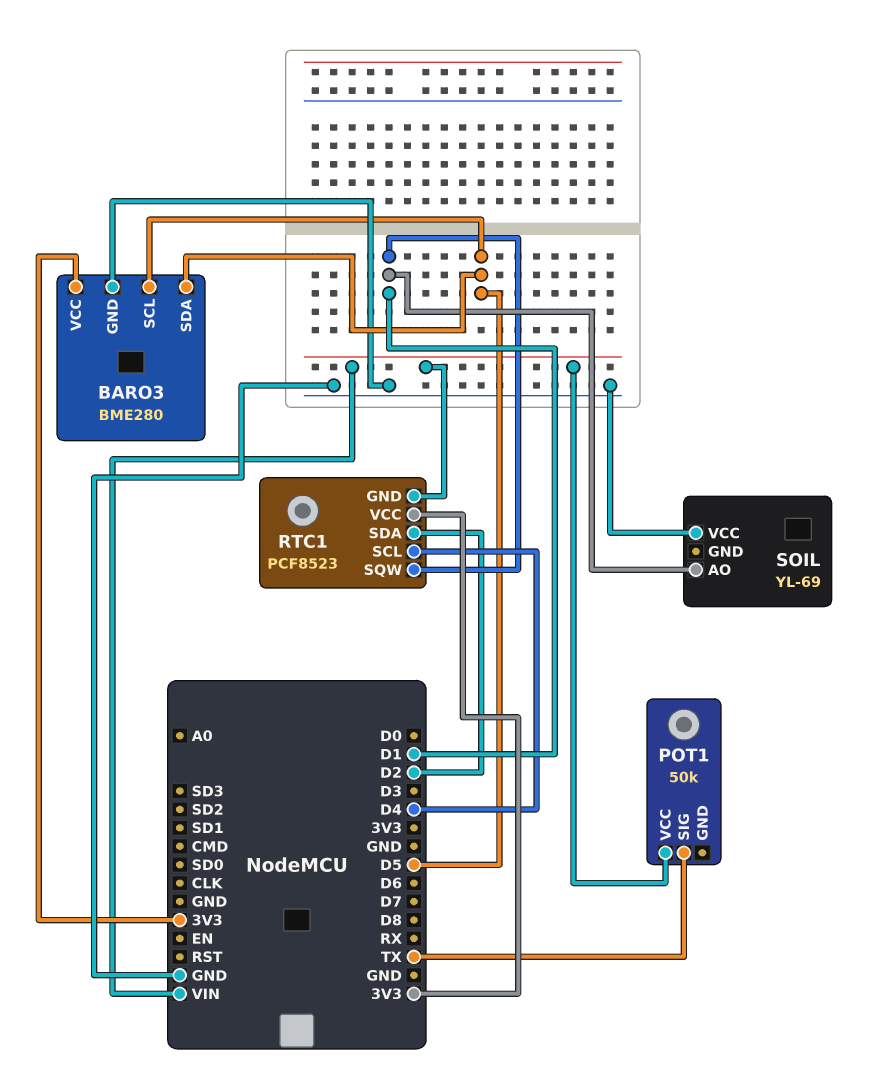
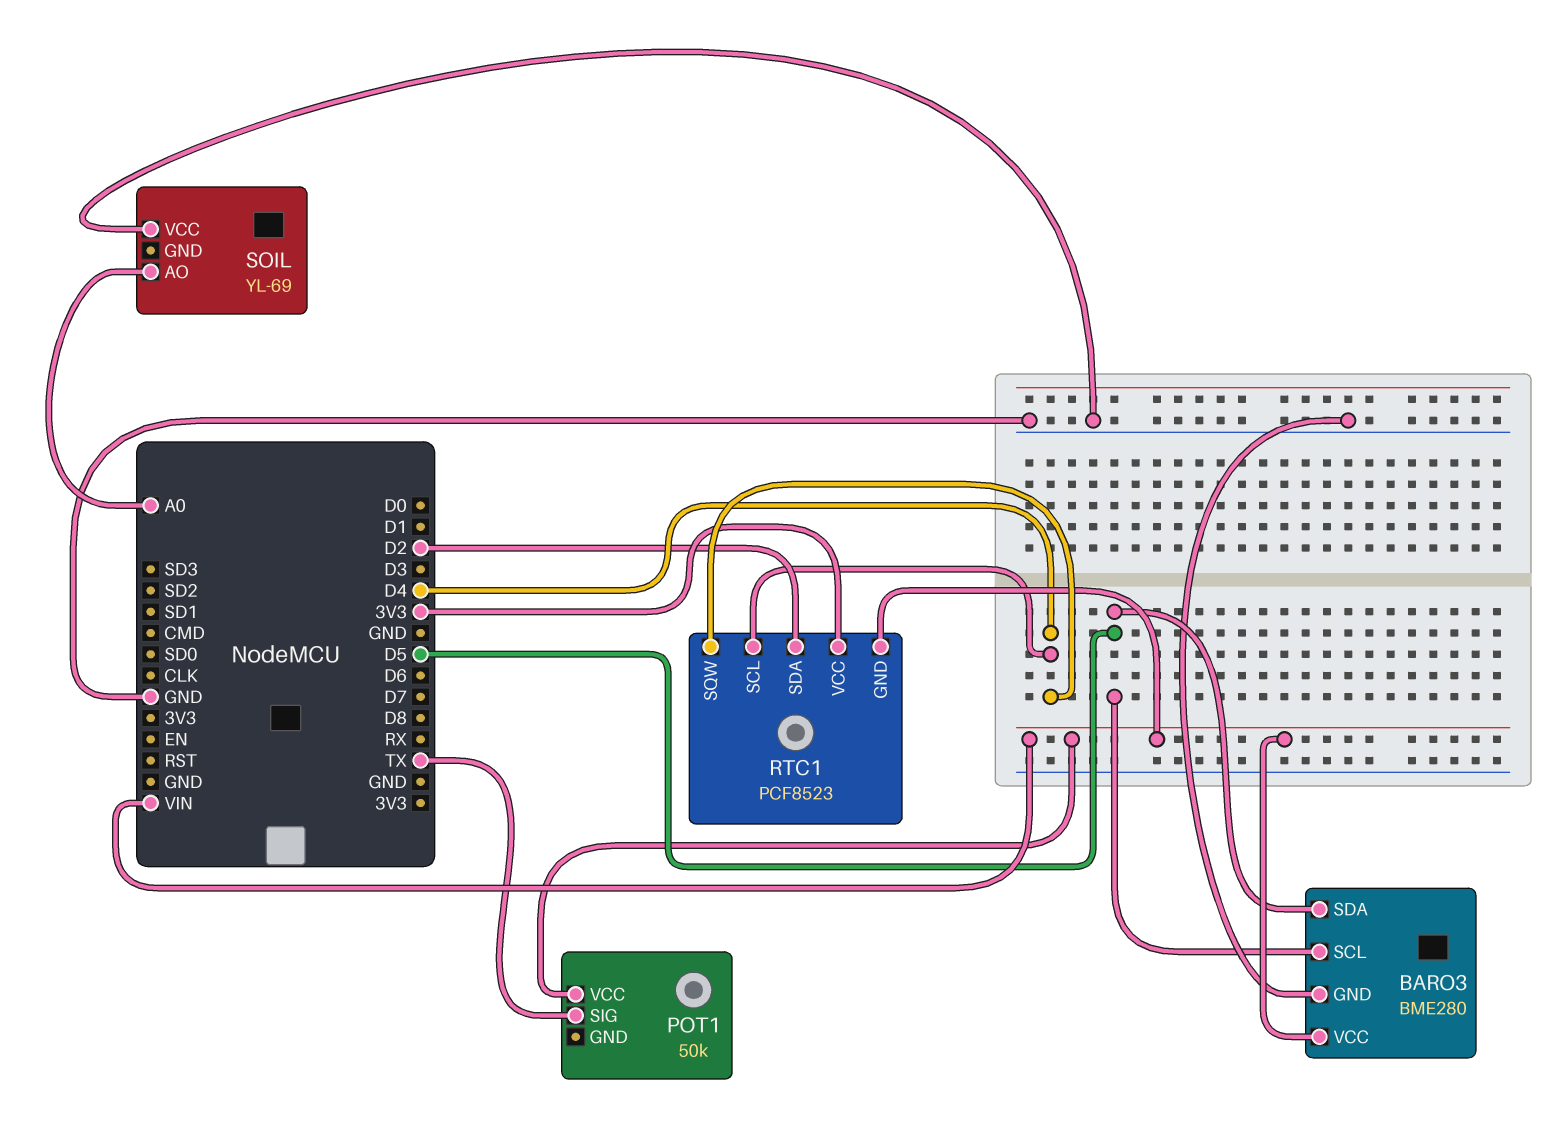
BARO3 pin VCC: 3V3 -> VIN
RTC1 pin SQW: D1 -> D4
SOIL pin AO: D1 -> A0

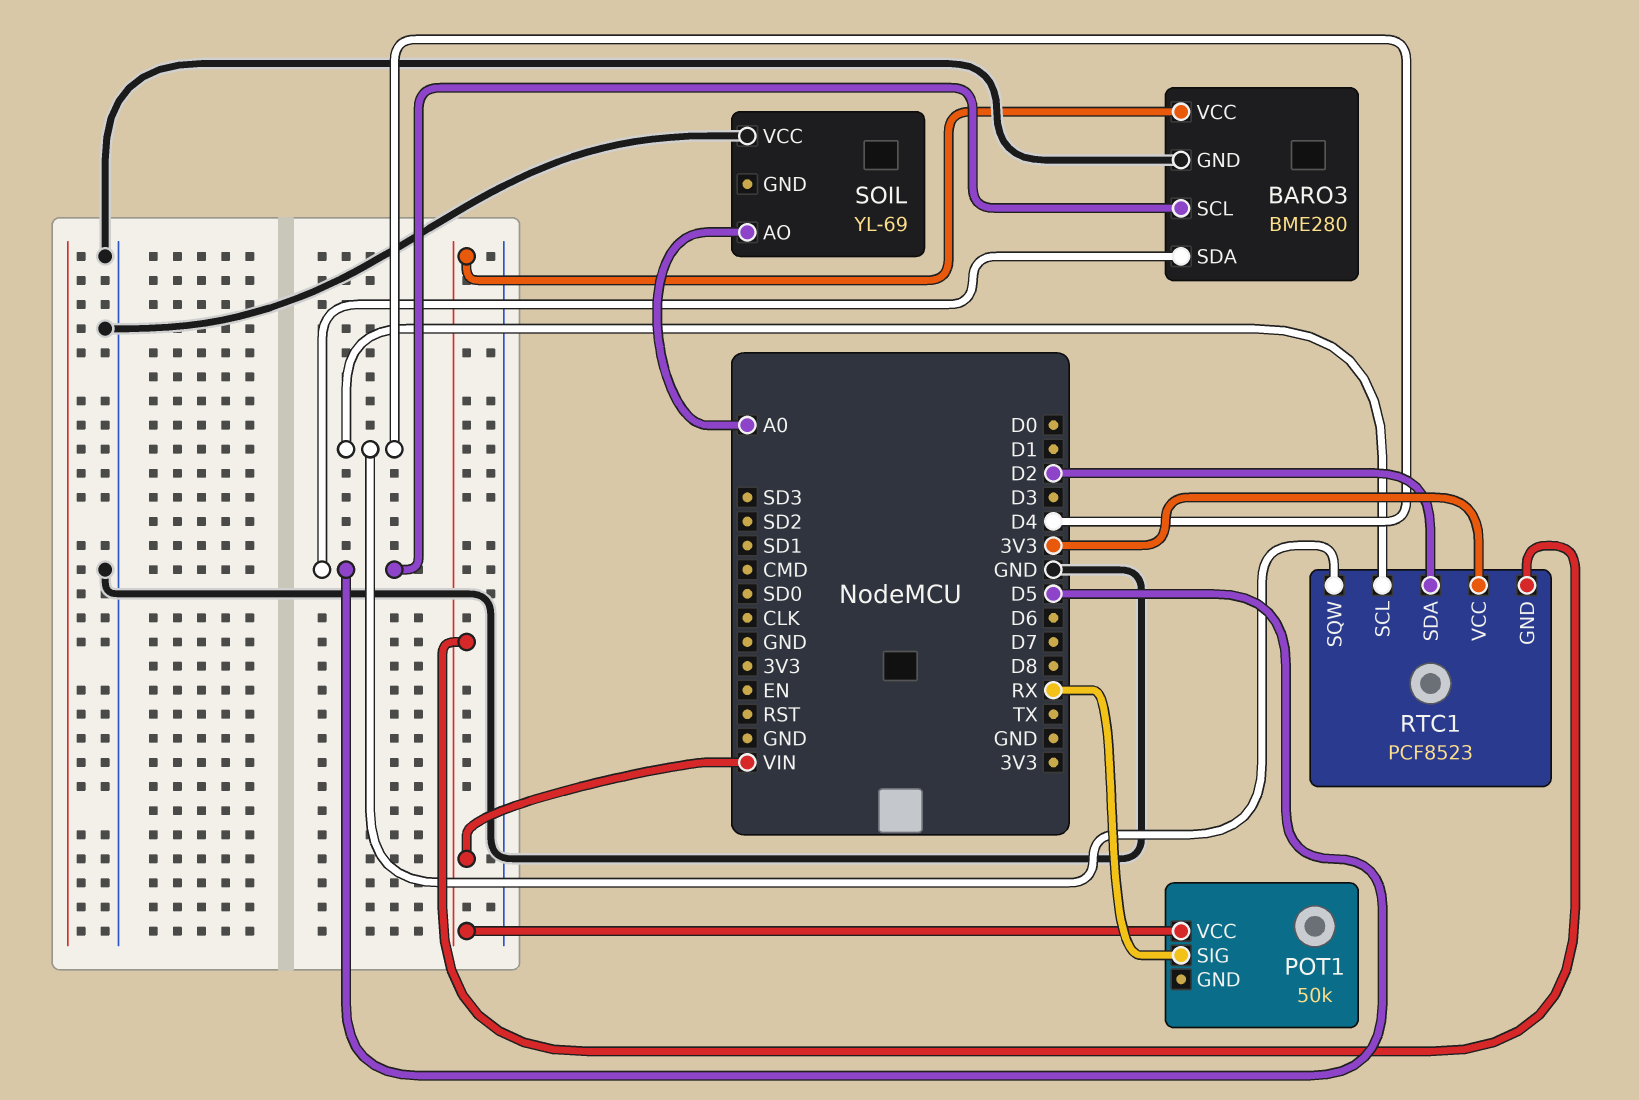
POT1 pin SIG: TX -> RX

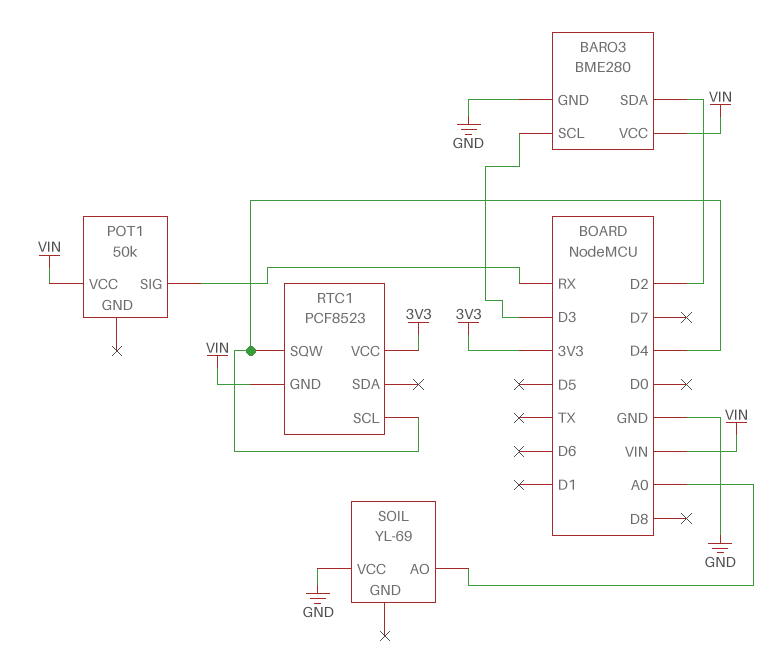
BARO3 pin SCL: D5 -> D3
BARO3 pin SDA: D5 -> D2
RTC1 pin SDA: D2 -> none

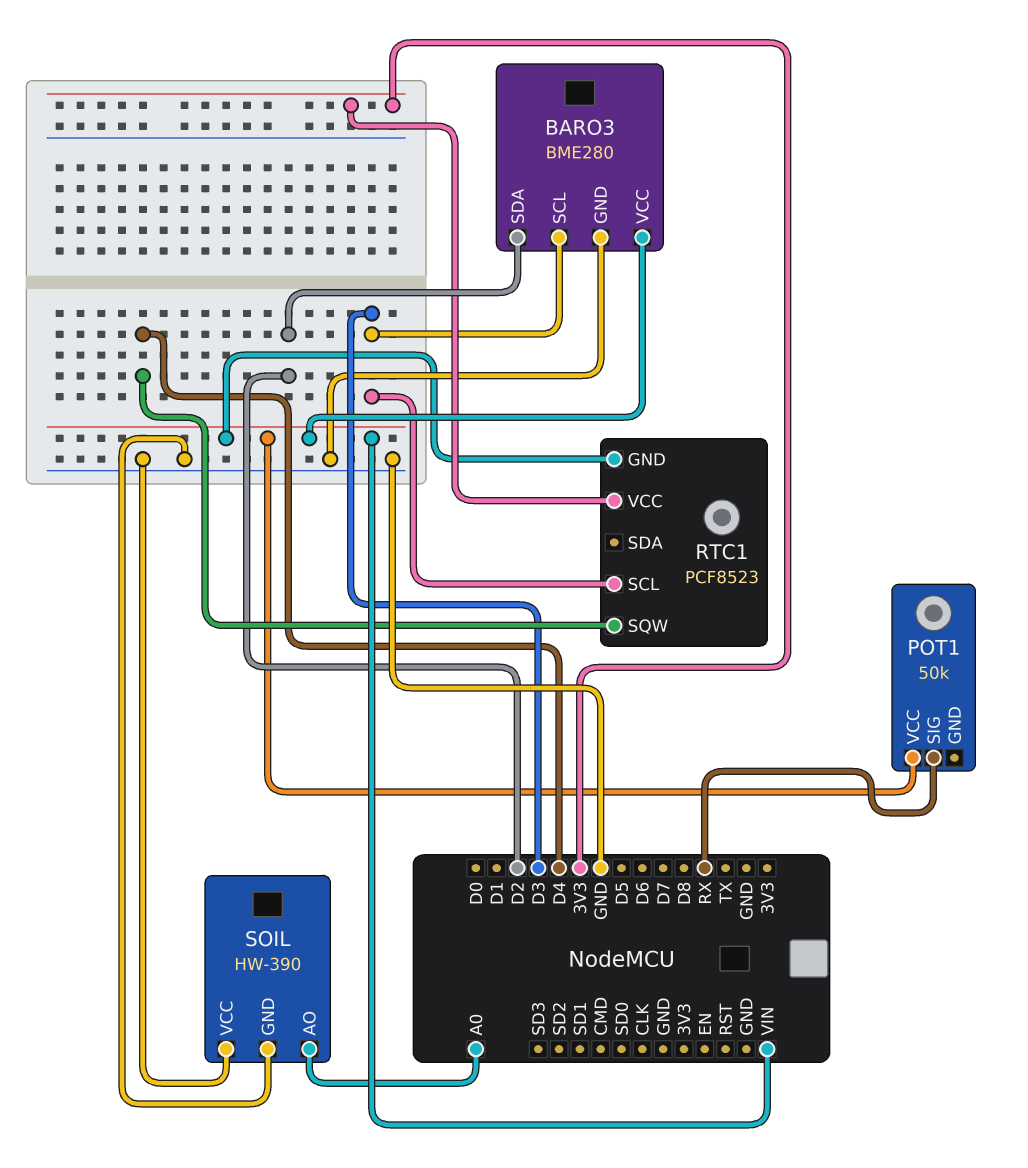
RTC1 pin SCL: D4 -> D3
SOIL: YL-69 -> HW-390
SOIL pin GND: none -> GND

